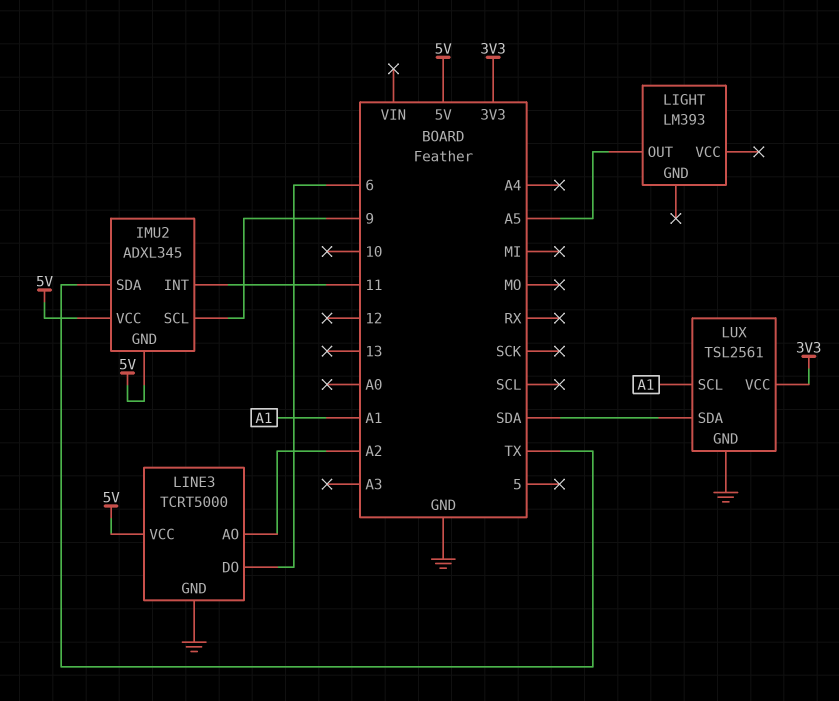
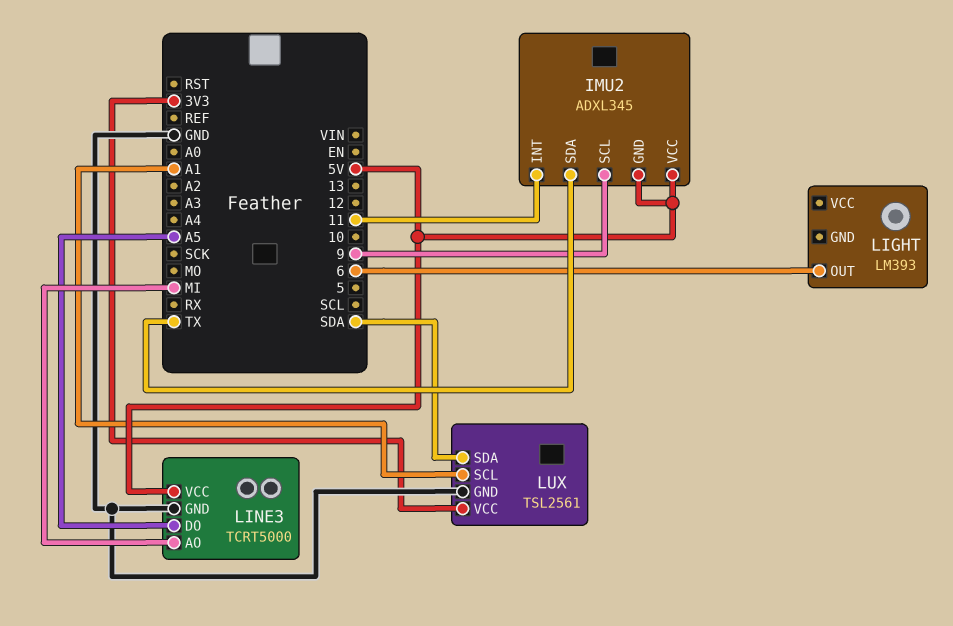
LIGHT pin OUT: A5 -> 6
LINE3 pin AO: A2 -> MI
LINE3 pin DO: 6 -> A5

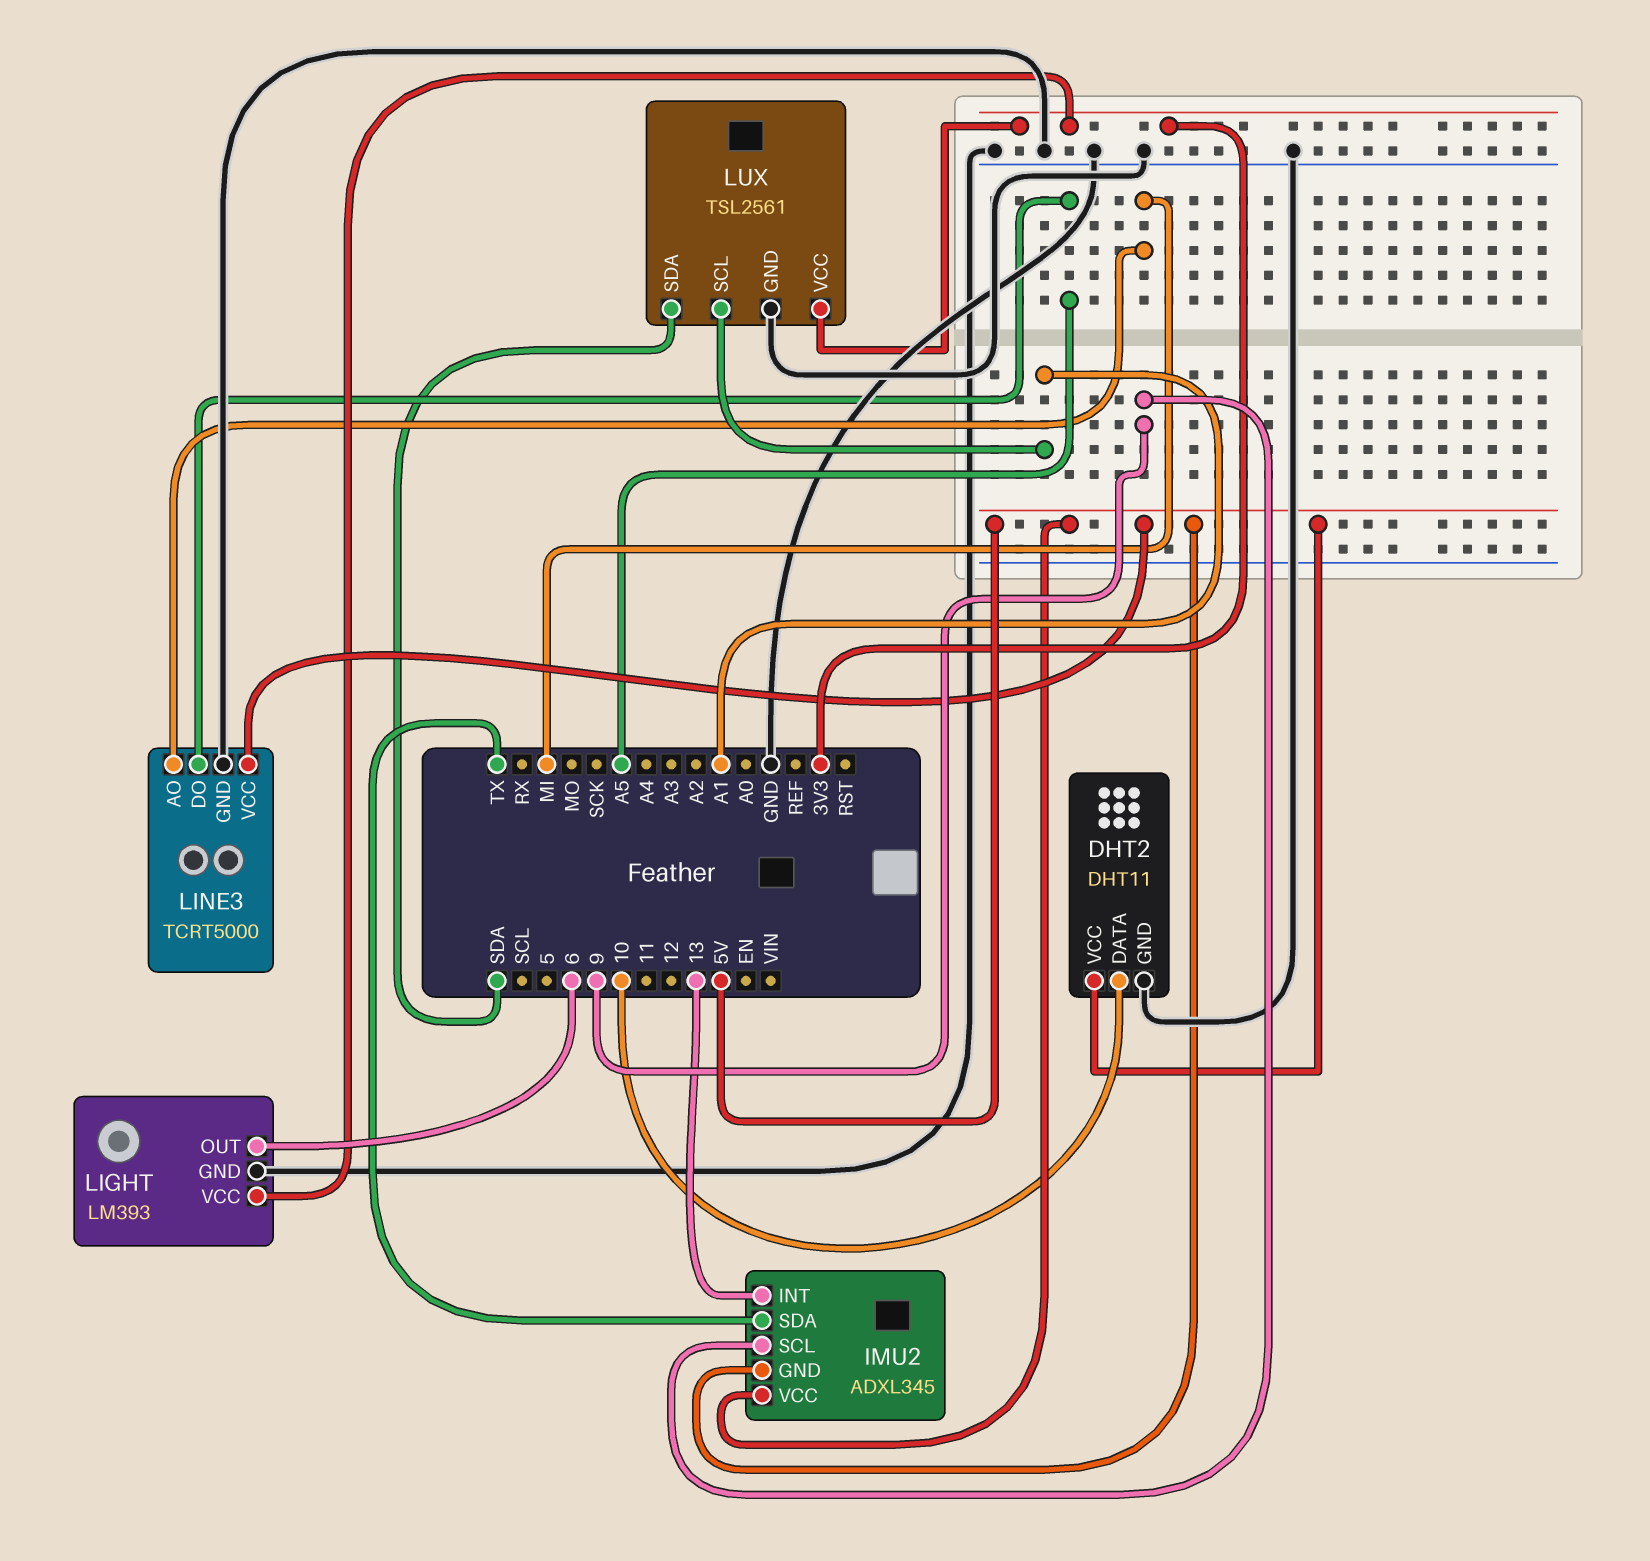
DHT2: none -> DHT11
DHT2 pin DATA: none -> 10
DHT2 pin GND: none -> GND
DHT2 pin VCC: none -> 5V
IMU2 pin INT: 11 -> 13
LIGHT pin GND: none -> GND
LIGHT pin VCC: none -> 3V3

